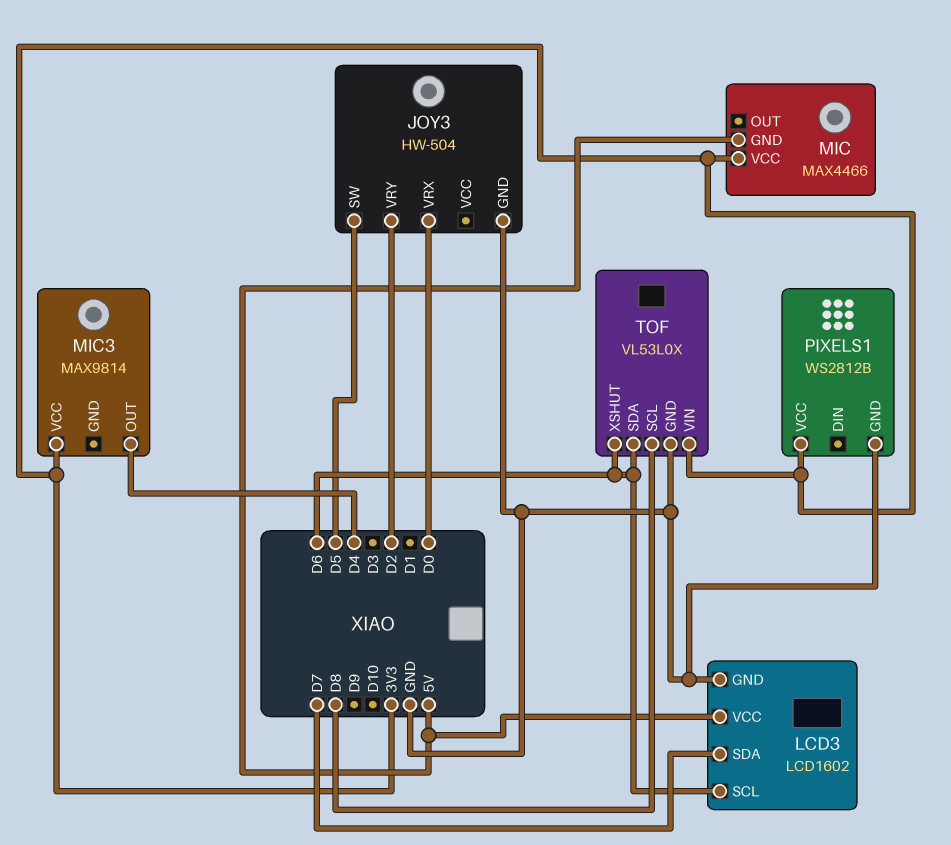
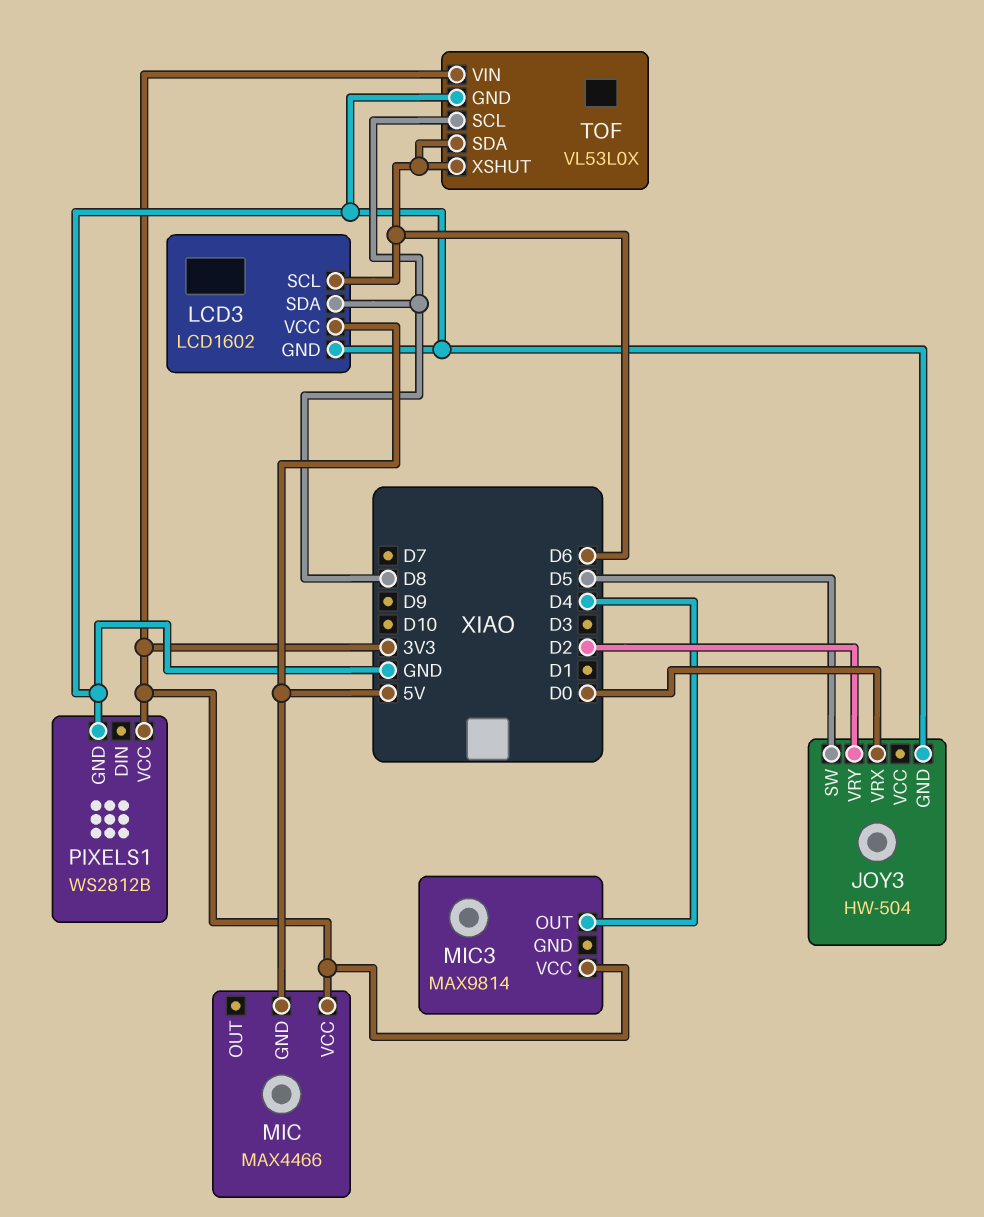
LCD3 pin SDA: D7 -> D8

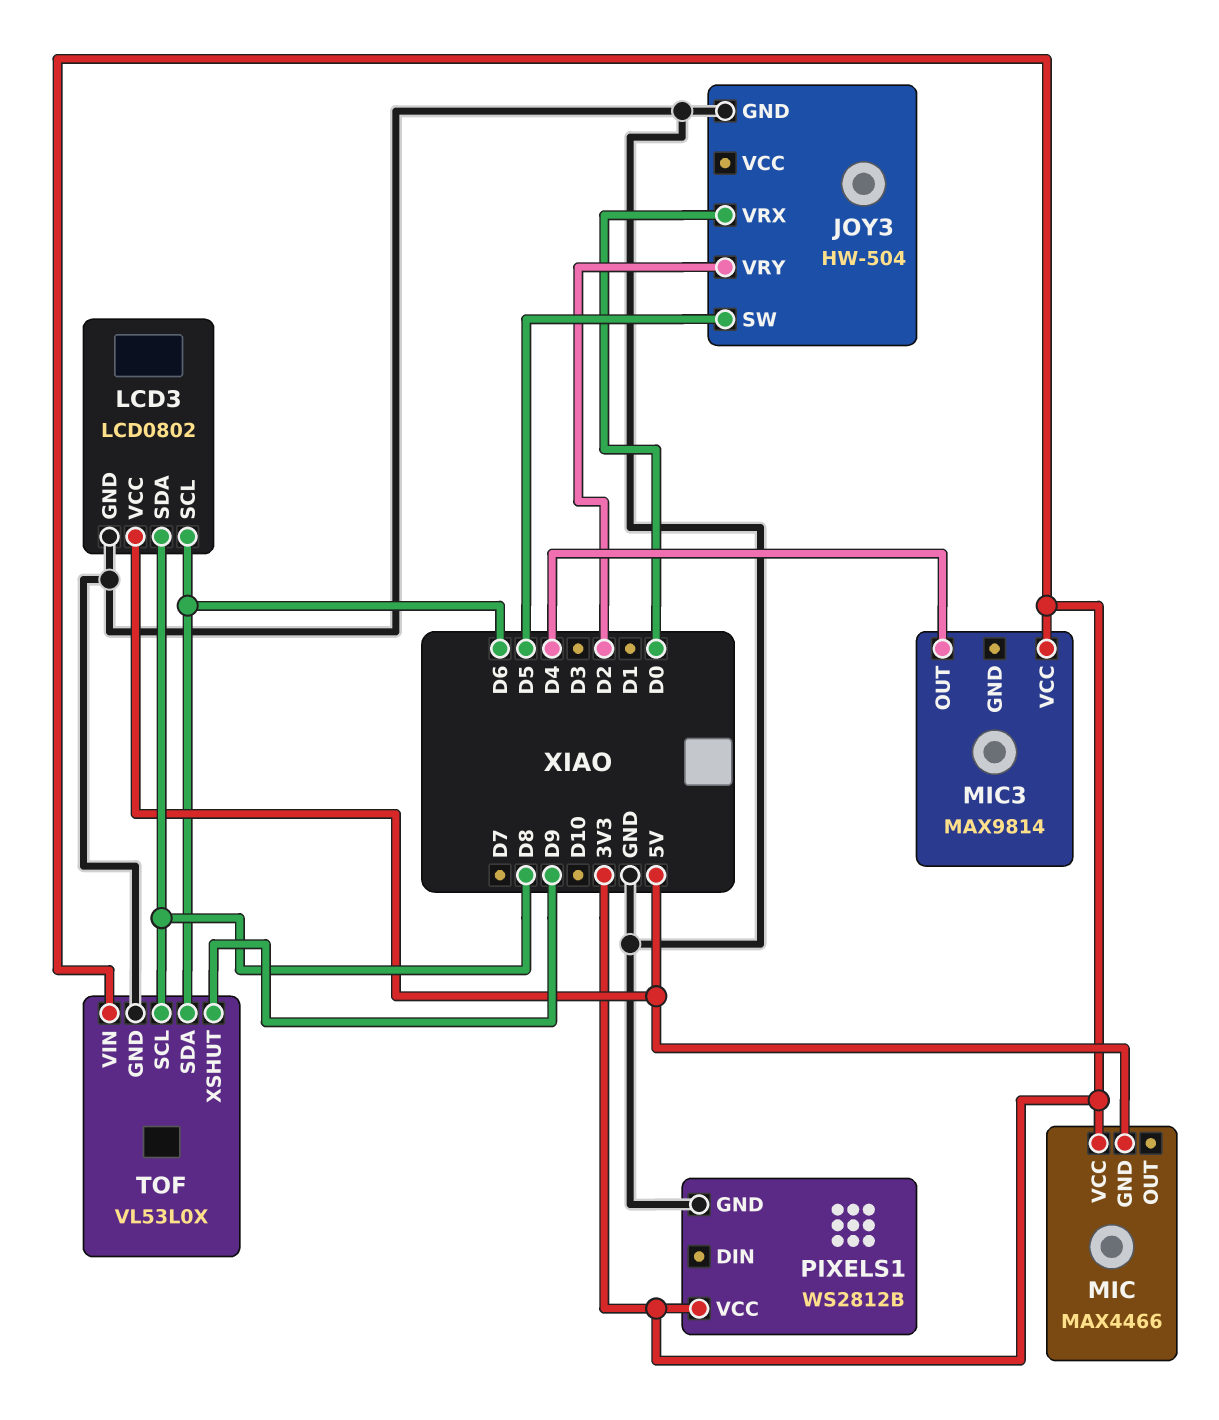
LCD3: LCD1602 -> LCD0802
TOF pin XSHUT: D6 -> D9

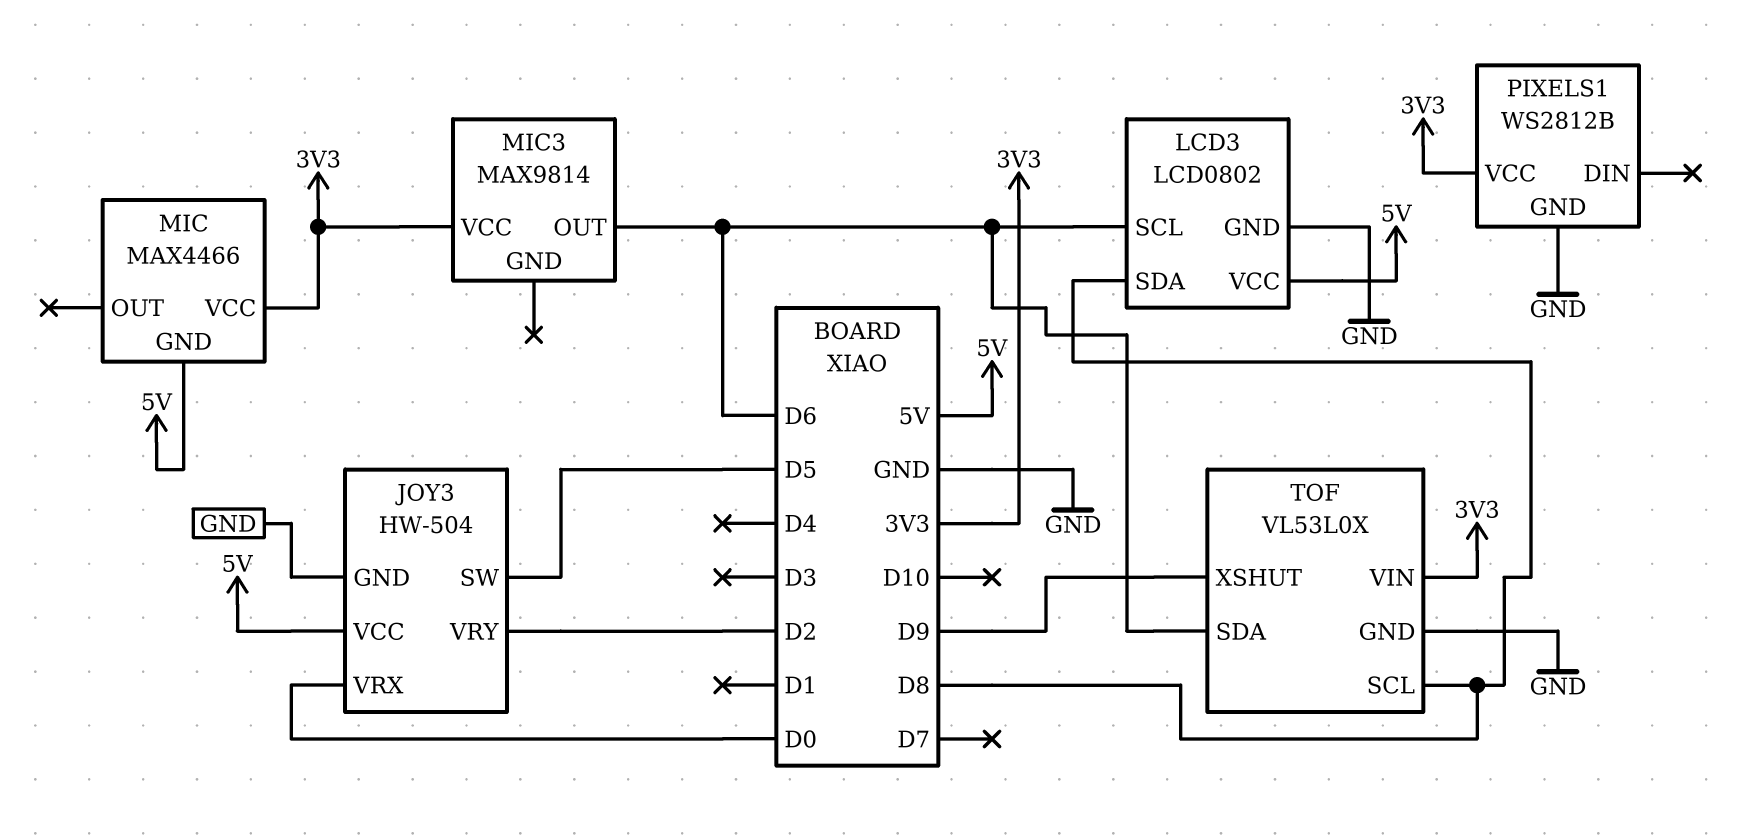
JOY3 pin VCC: none -> 5V
MIC3 pin OUT: D4 -> D6

